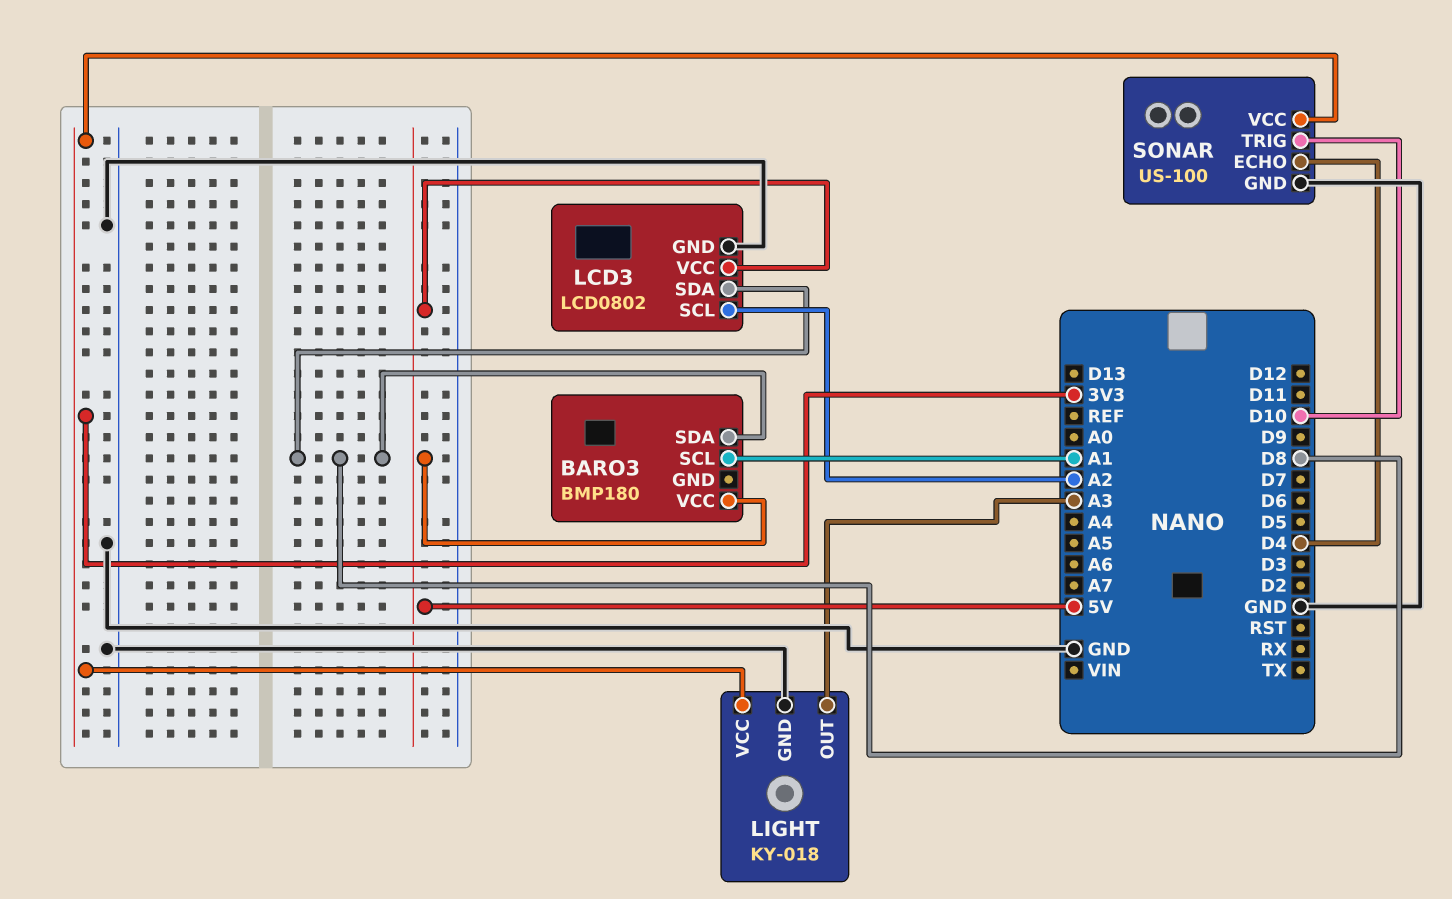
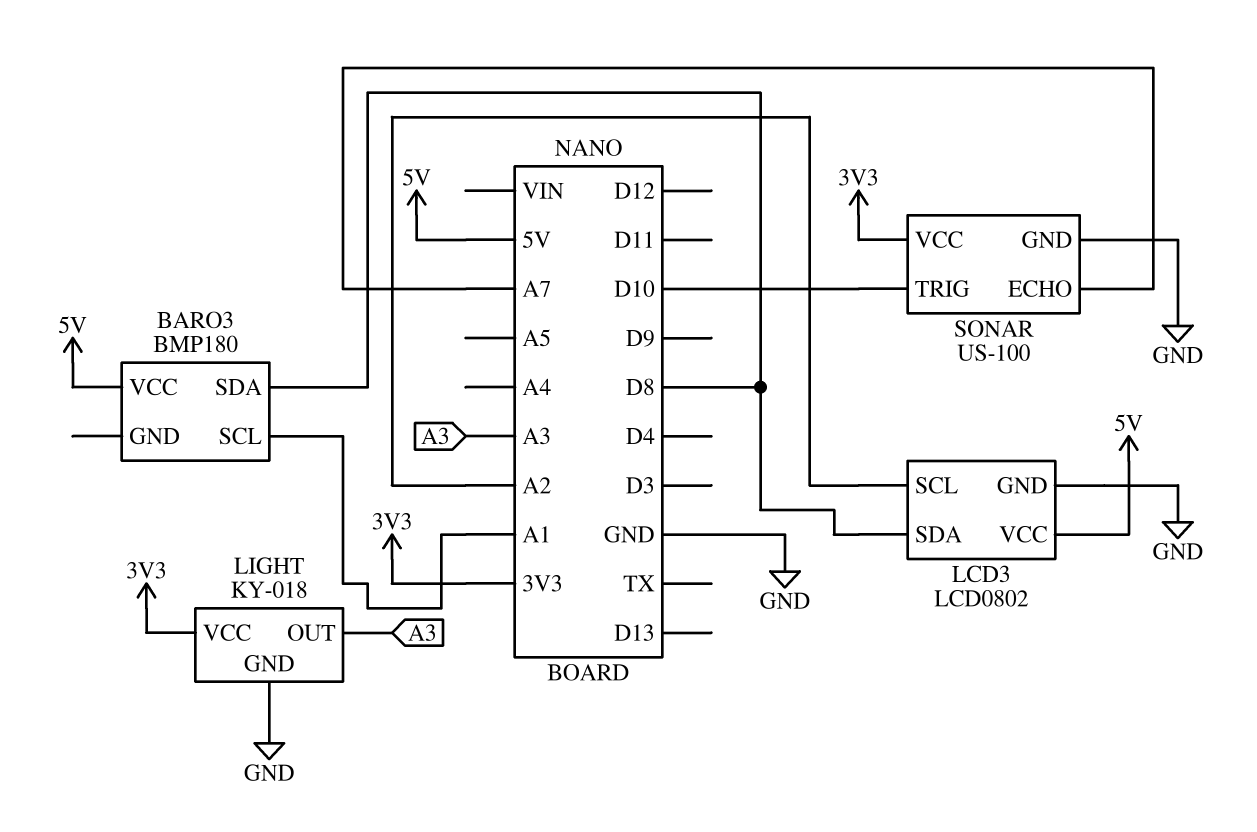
SONAR pin ECHO: D4 -> A7

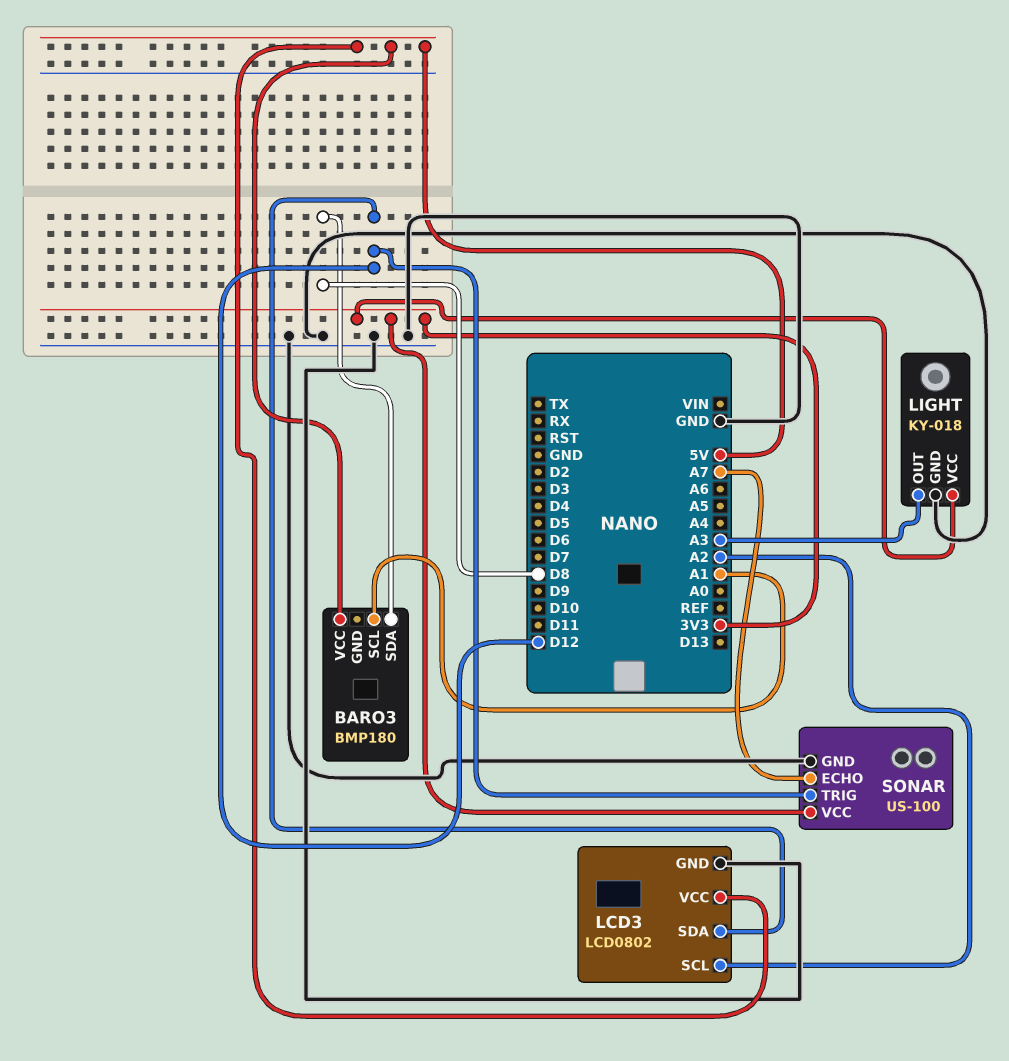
LCD3 pin SDA: D8 -> D12
SONAR pin TRIG: D10 -> D12

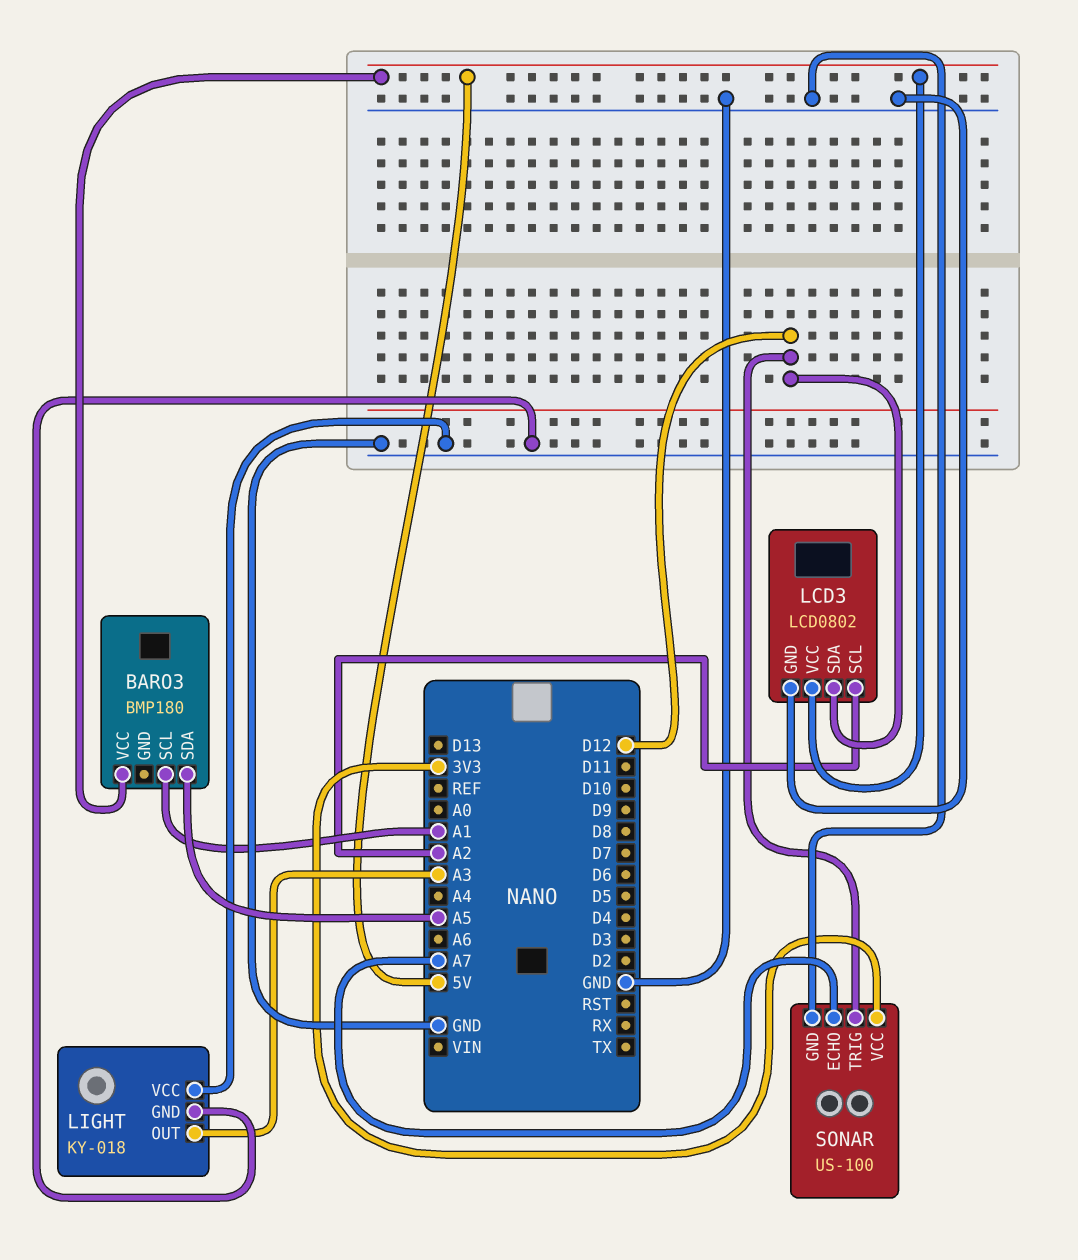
BARO3 pin SDA: D8 -> A5
LIGHT pin VCC: 3V3 -> GND

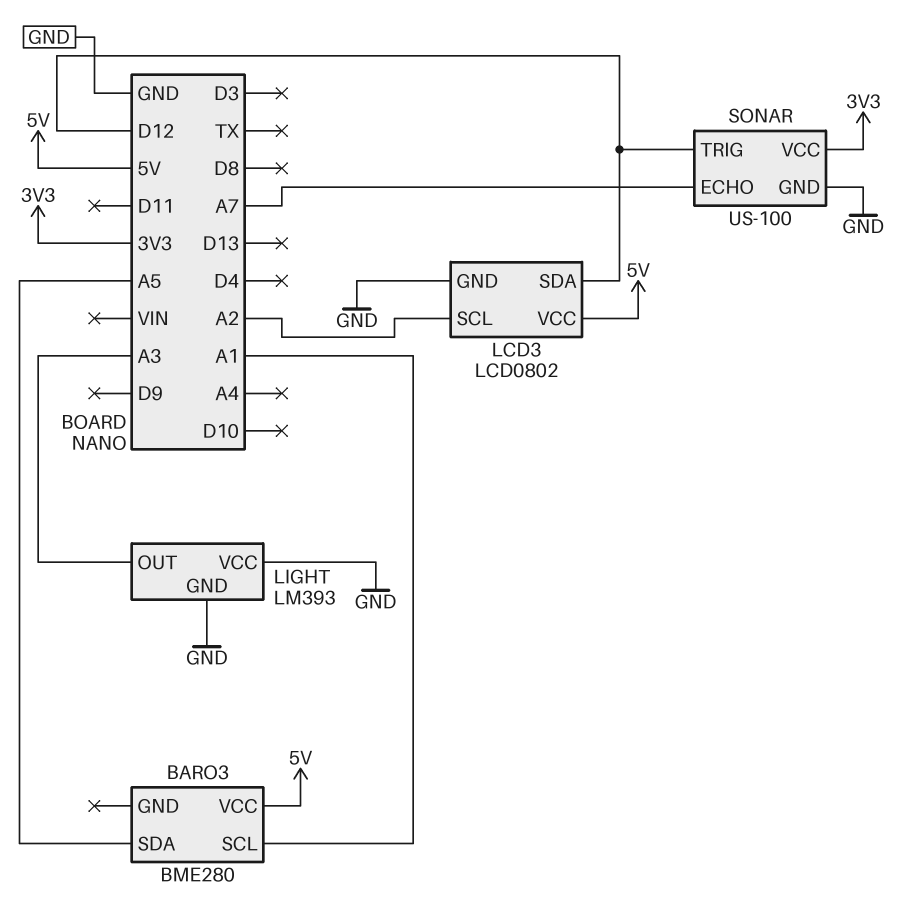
BARO3: BMP180 -> BME280
LIGHT: KY-018 -> LM393

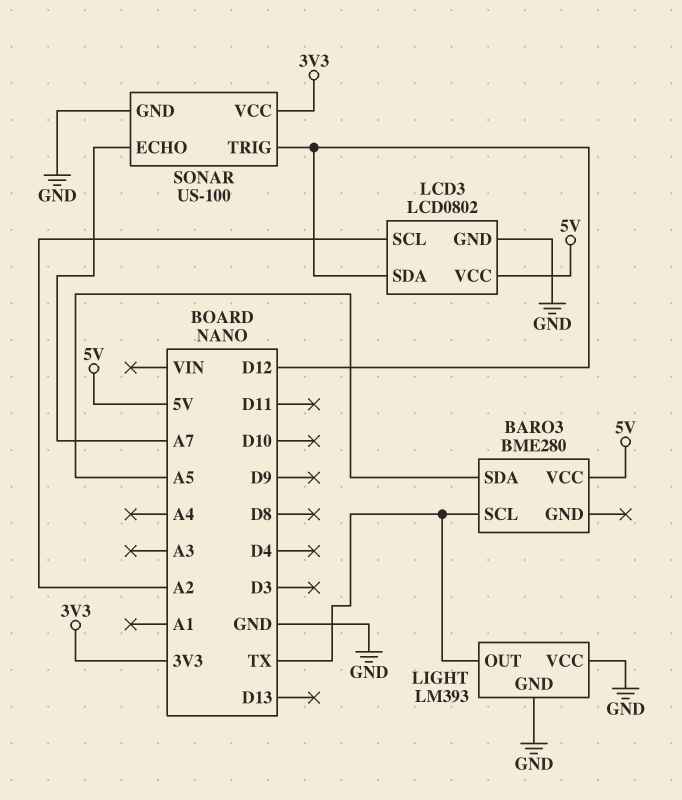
BARO3 pin SCL: A1 -> TX
LIGHT pin OUT: A3 -> TX

